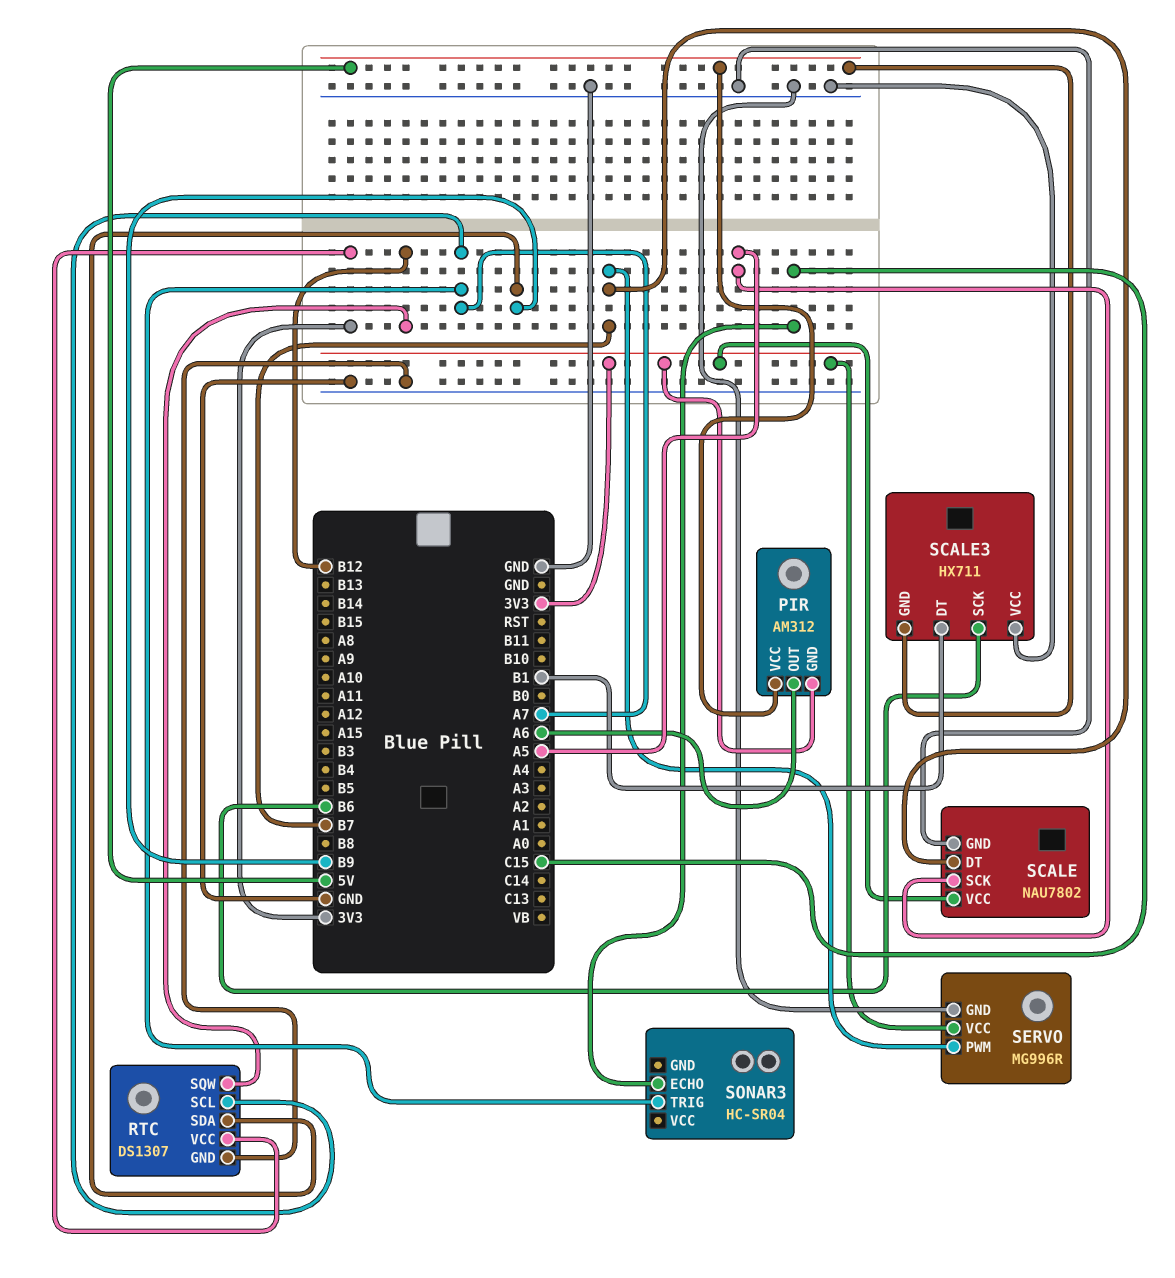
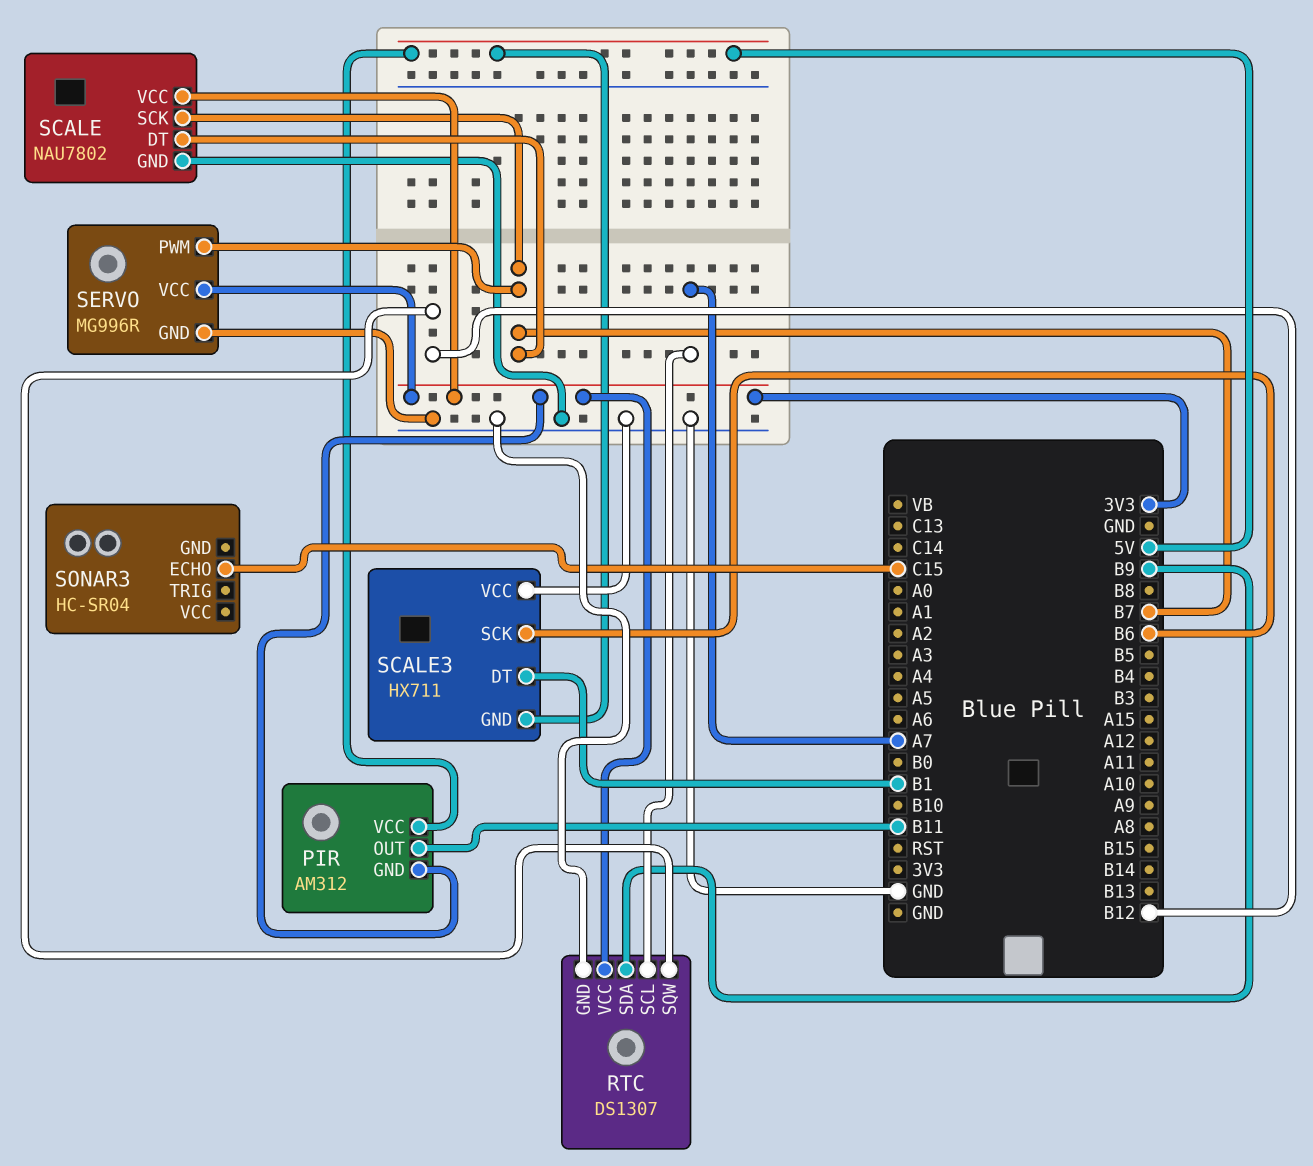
PIR pin OUT: A6 -> B11
SCALE pin SCK: A5 -> B7
SONAR3 pin TRIG: A7 -> none

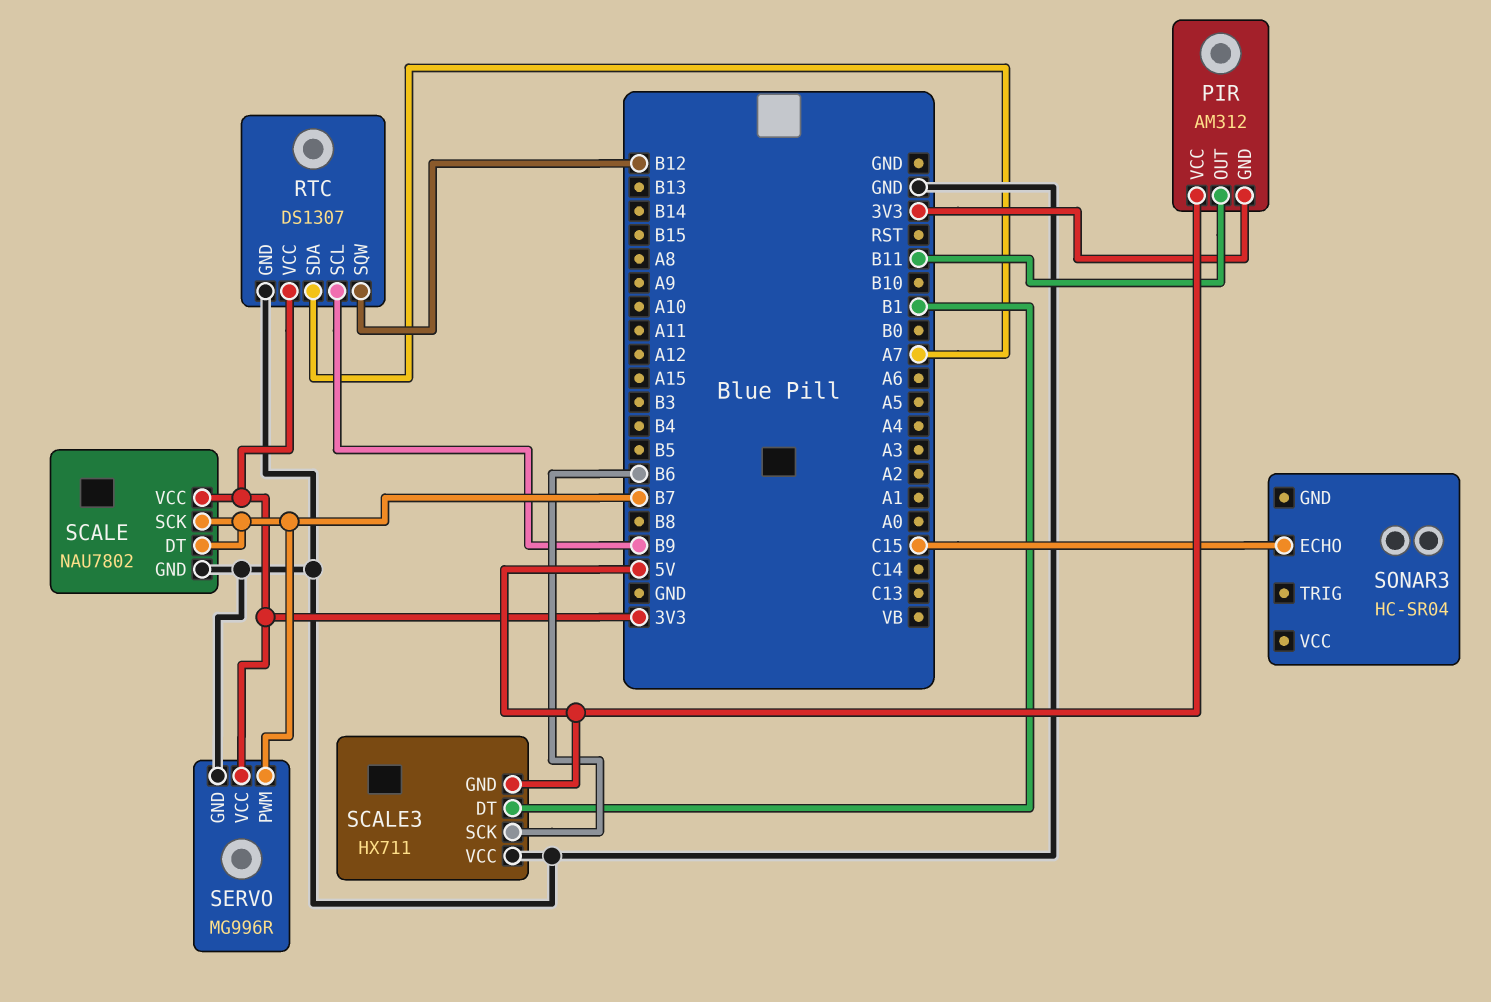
RTC pin SCL: A7 -> B9
RTC pin SDA: B9 -> A7

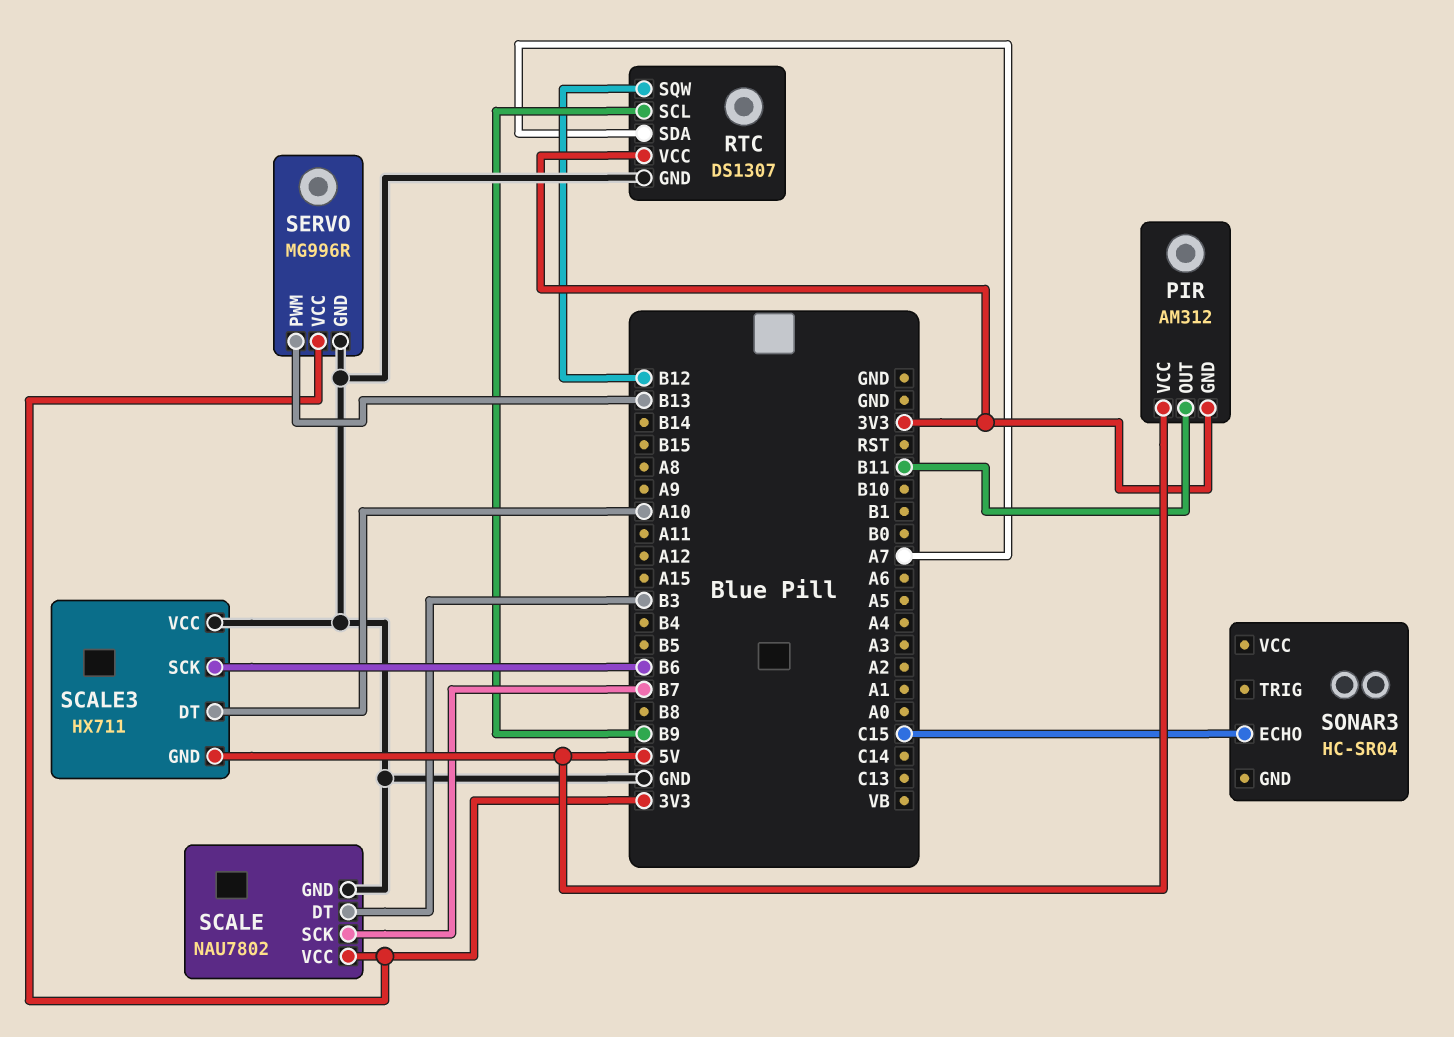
SCALE pin DT: B7 -> B3
SCALE3 pin DT: B1 -> A10
SERVO pin PWM: B7 -> B13

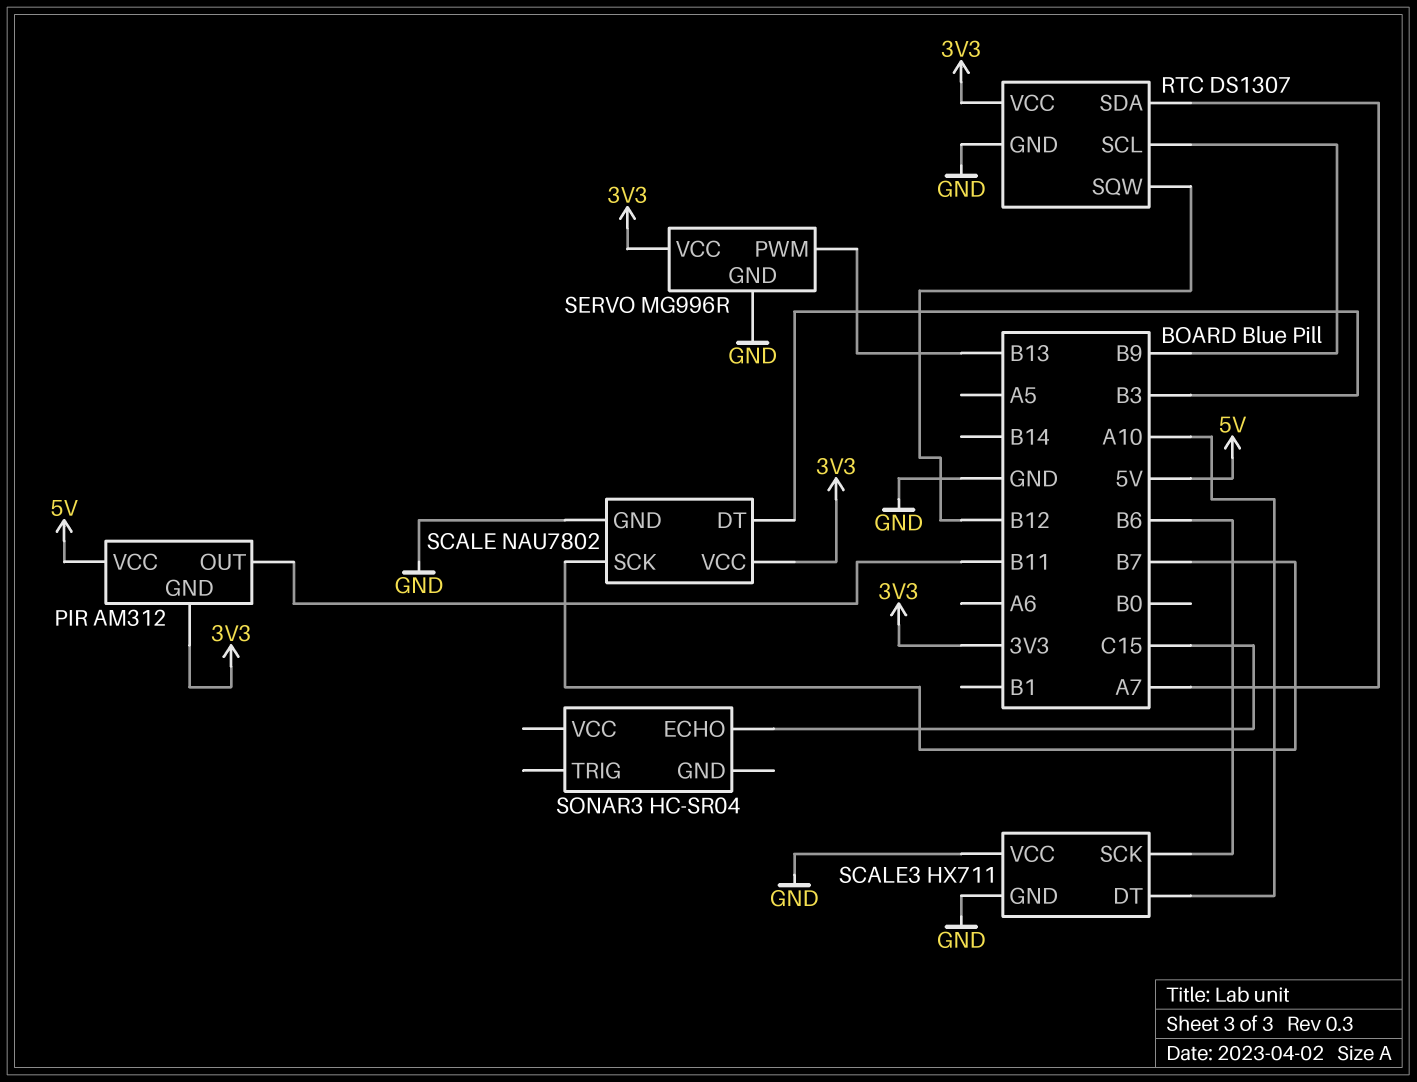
SCALE3 pin GND: 5V -> GND

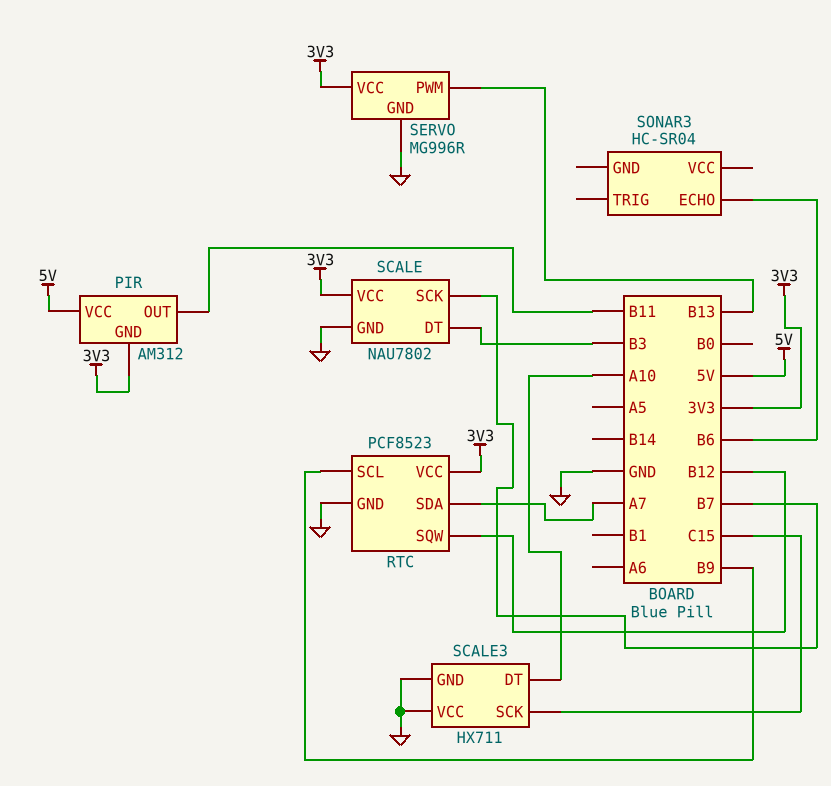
RTC: DS1307 -> PCF8523
SCALE3 pin SCK: B6 -> C15
SONAR3 pin ECHO: C15 -> B6

